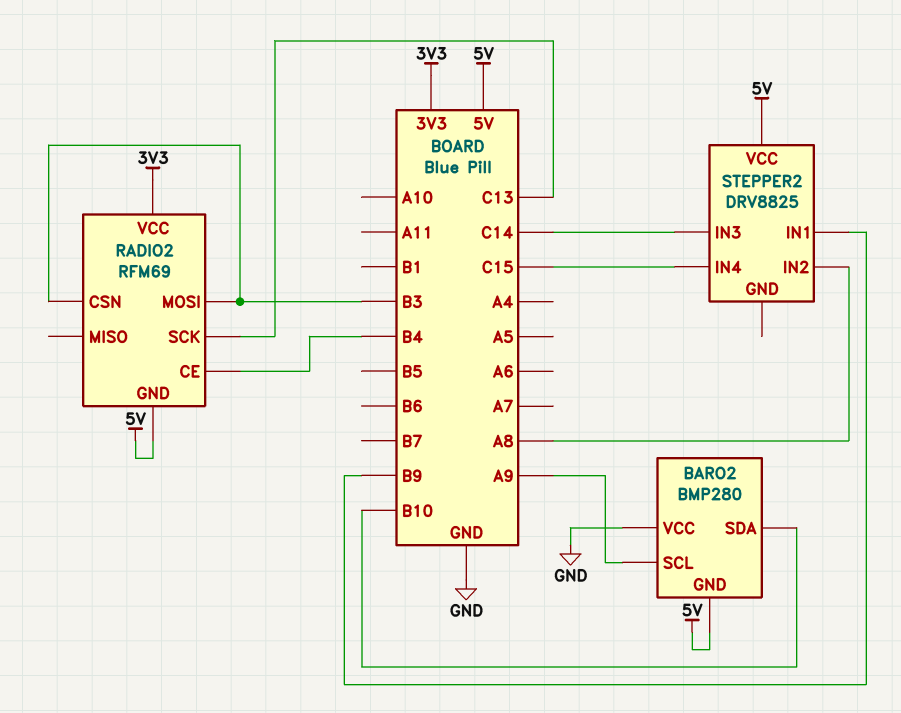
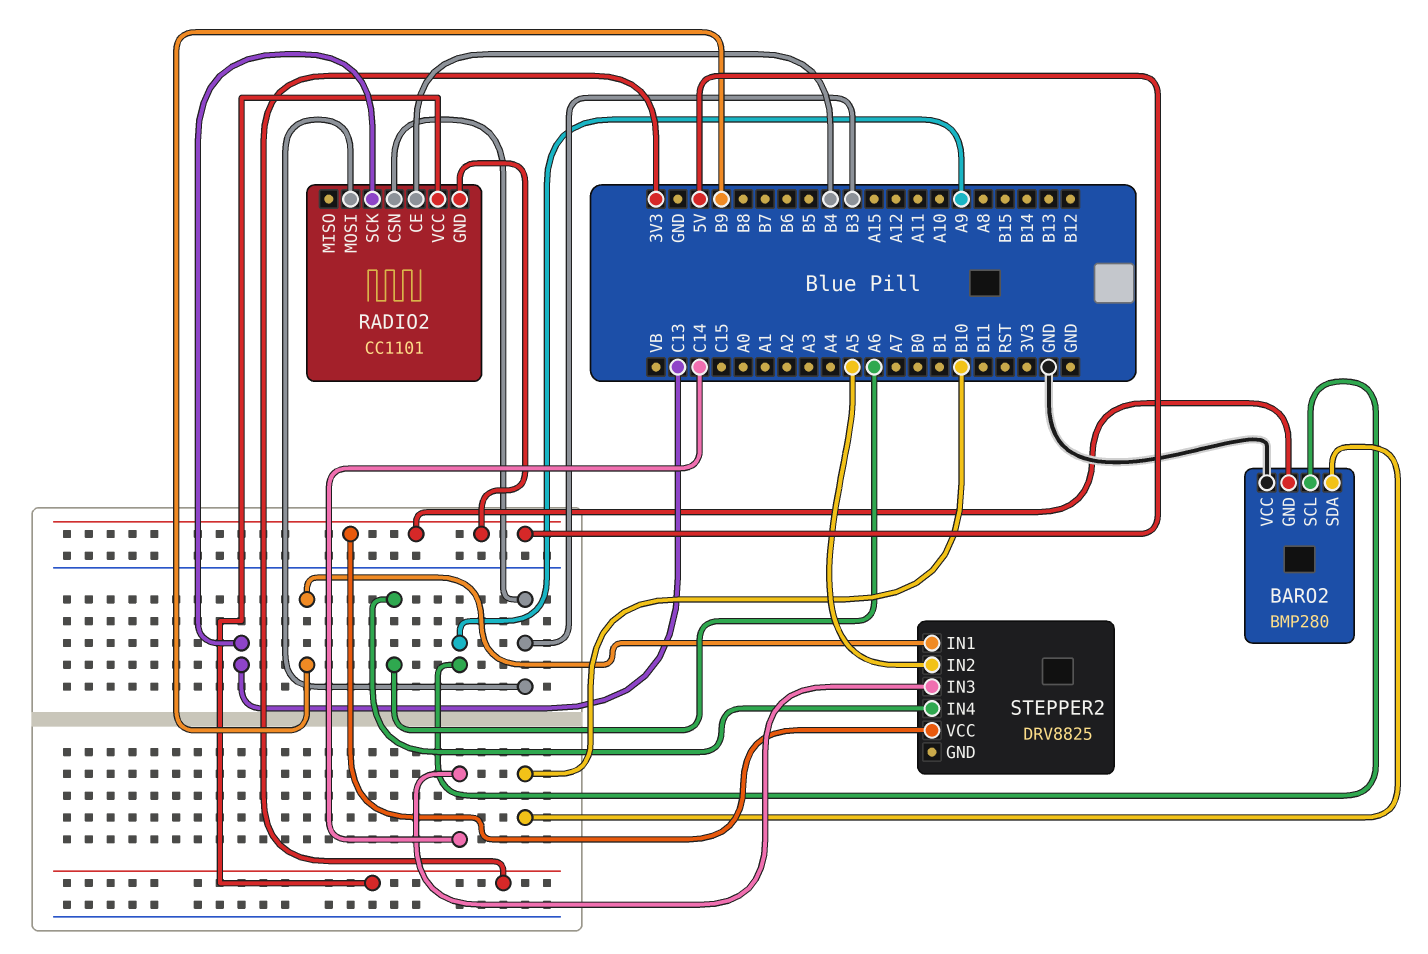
RADIO2: RFM69 -> CC1101
STEPPER2 pin IN2: A8 -> A5
STEPPER2 pin IN4: C15 -> A6

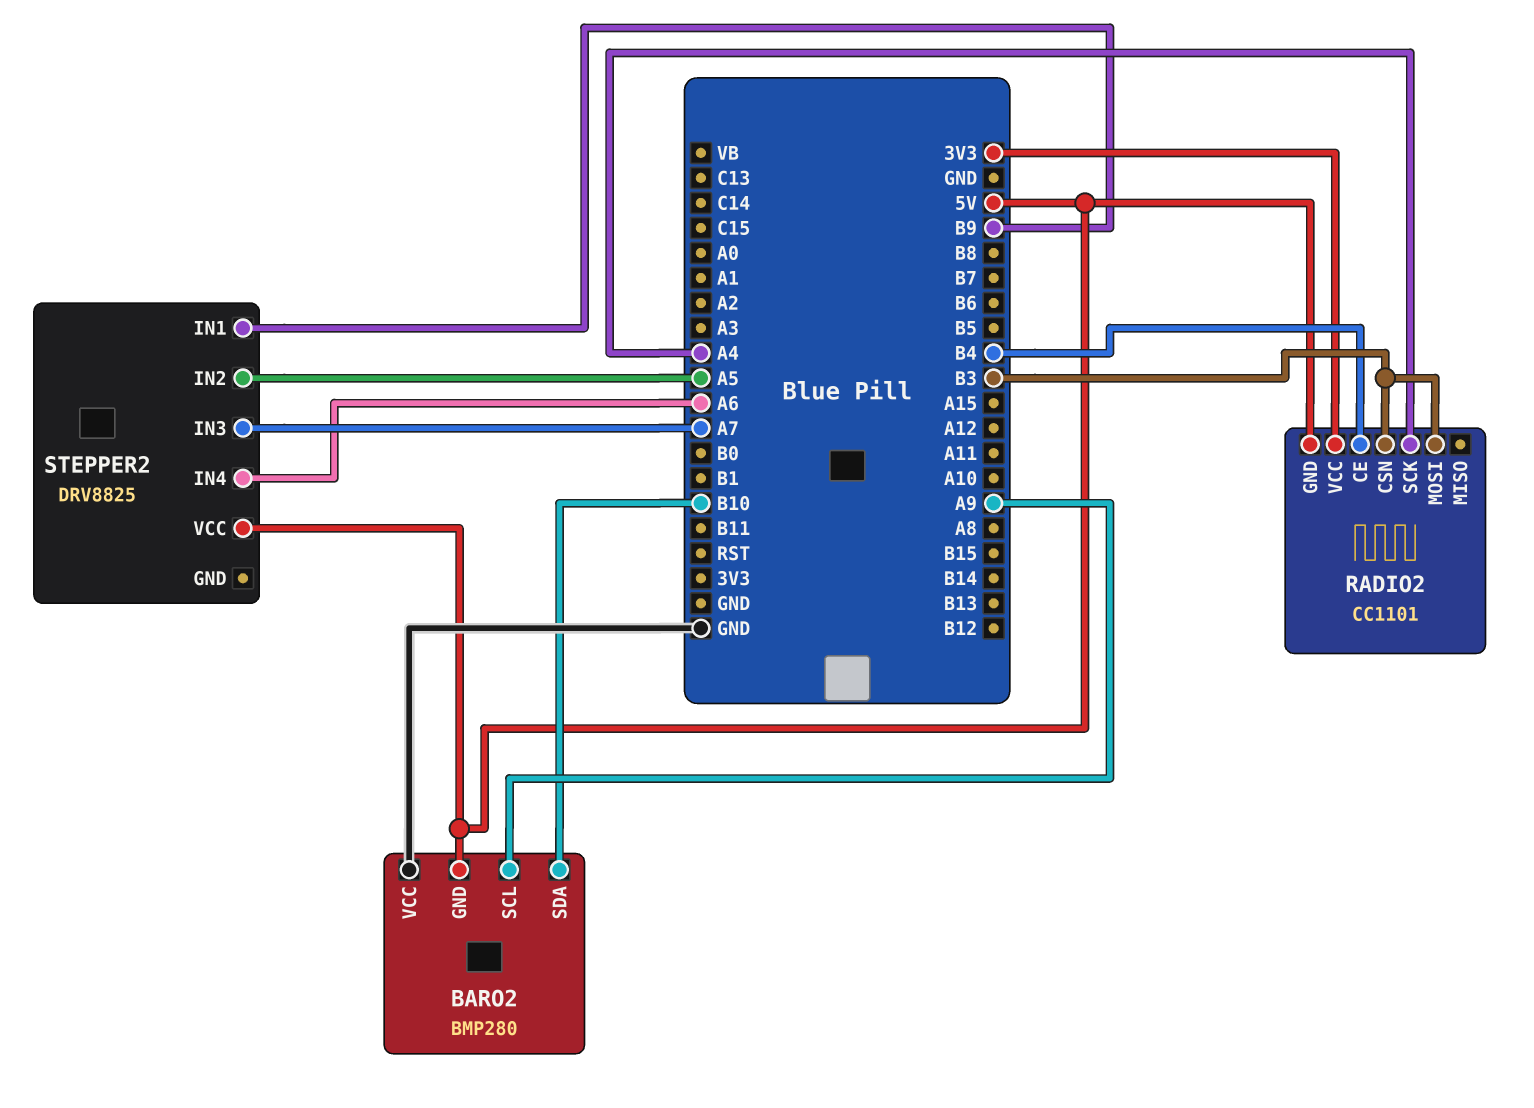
RADIO2 pin SCK: C13 -> A4
STEPPER2 pin IN3: C14 -> A7

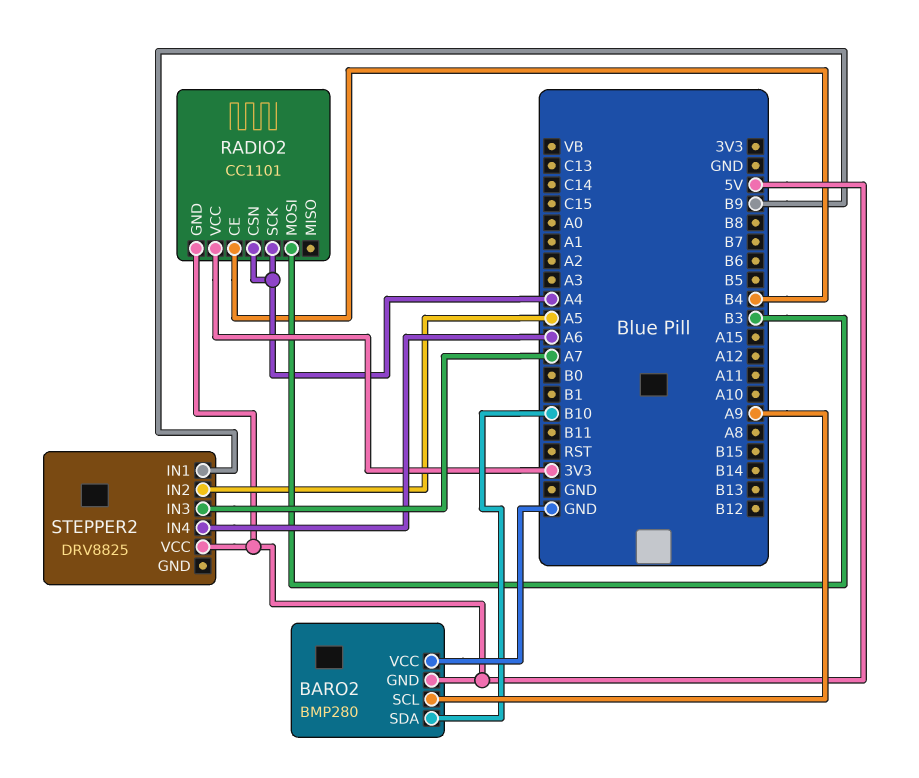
RADIO2 pin CSN: B3 -> A4

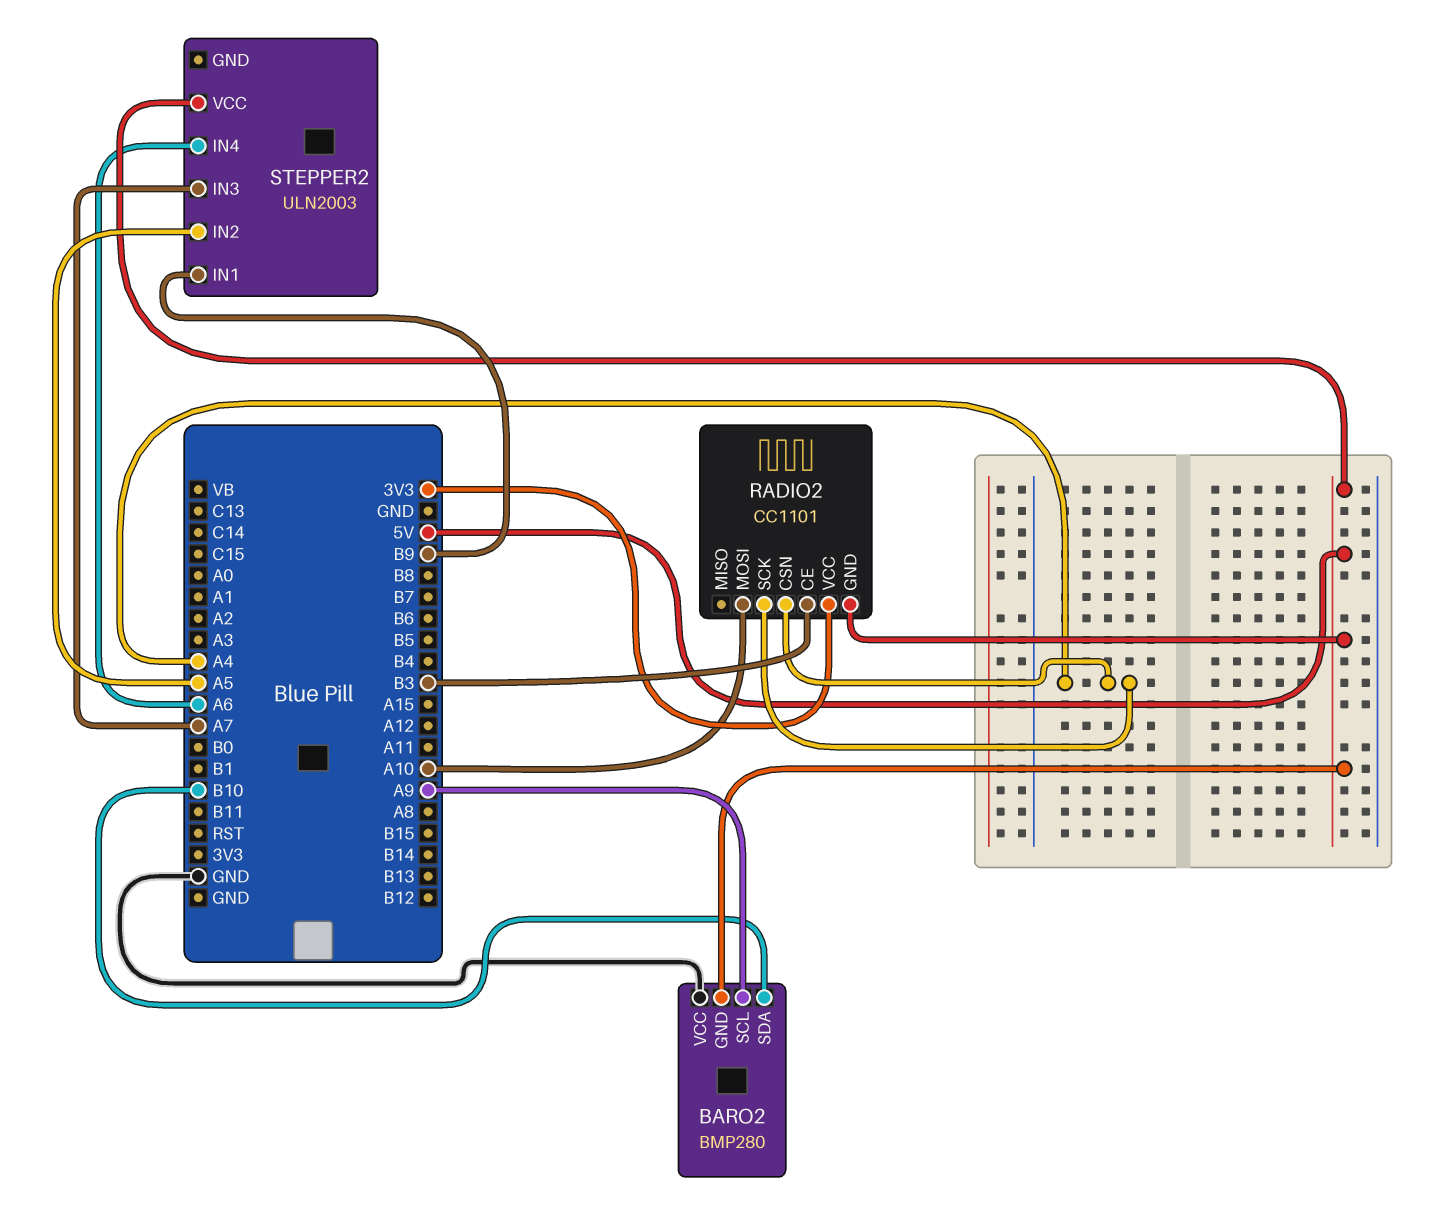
RADIO2 pin CE: B4 -> B3
RADIO2 pin MOSI: B3 -> A10
STEPPER2: DRV8825 -> ULN2003

